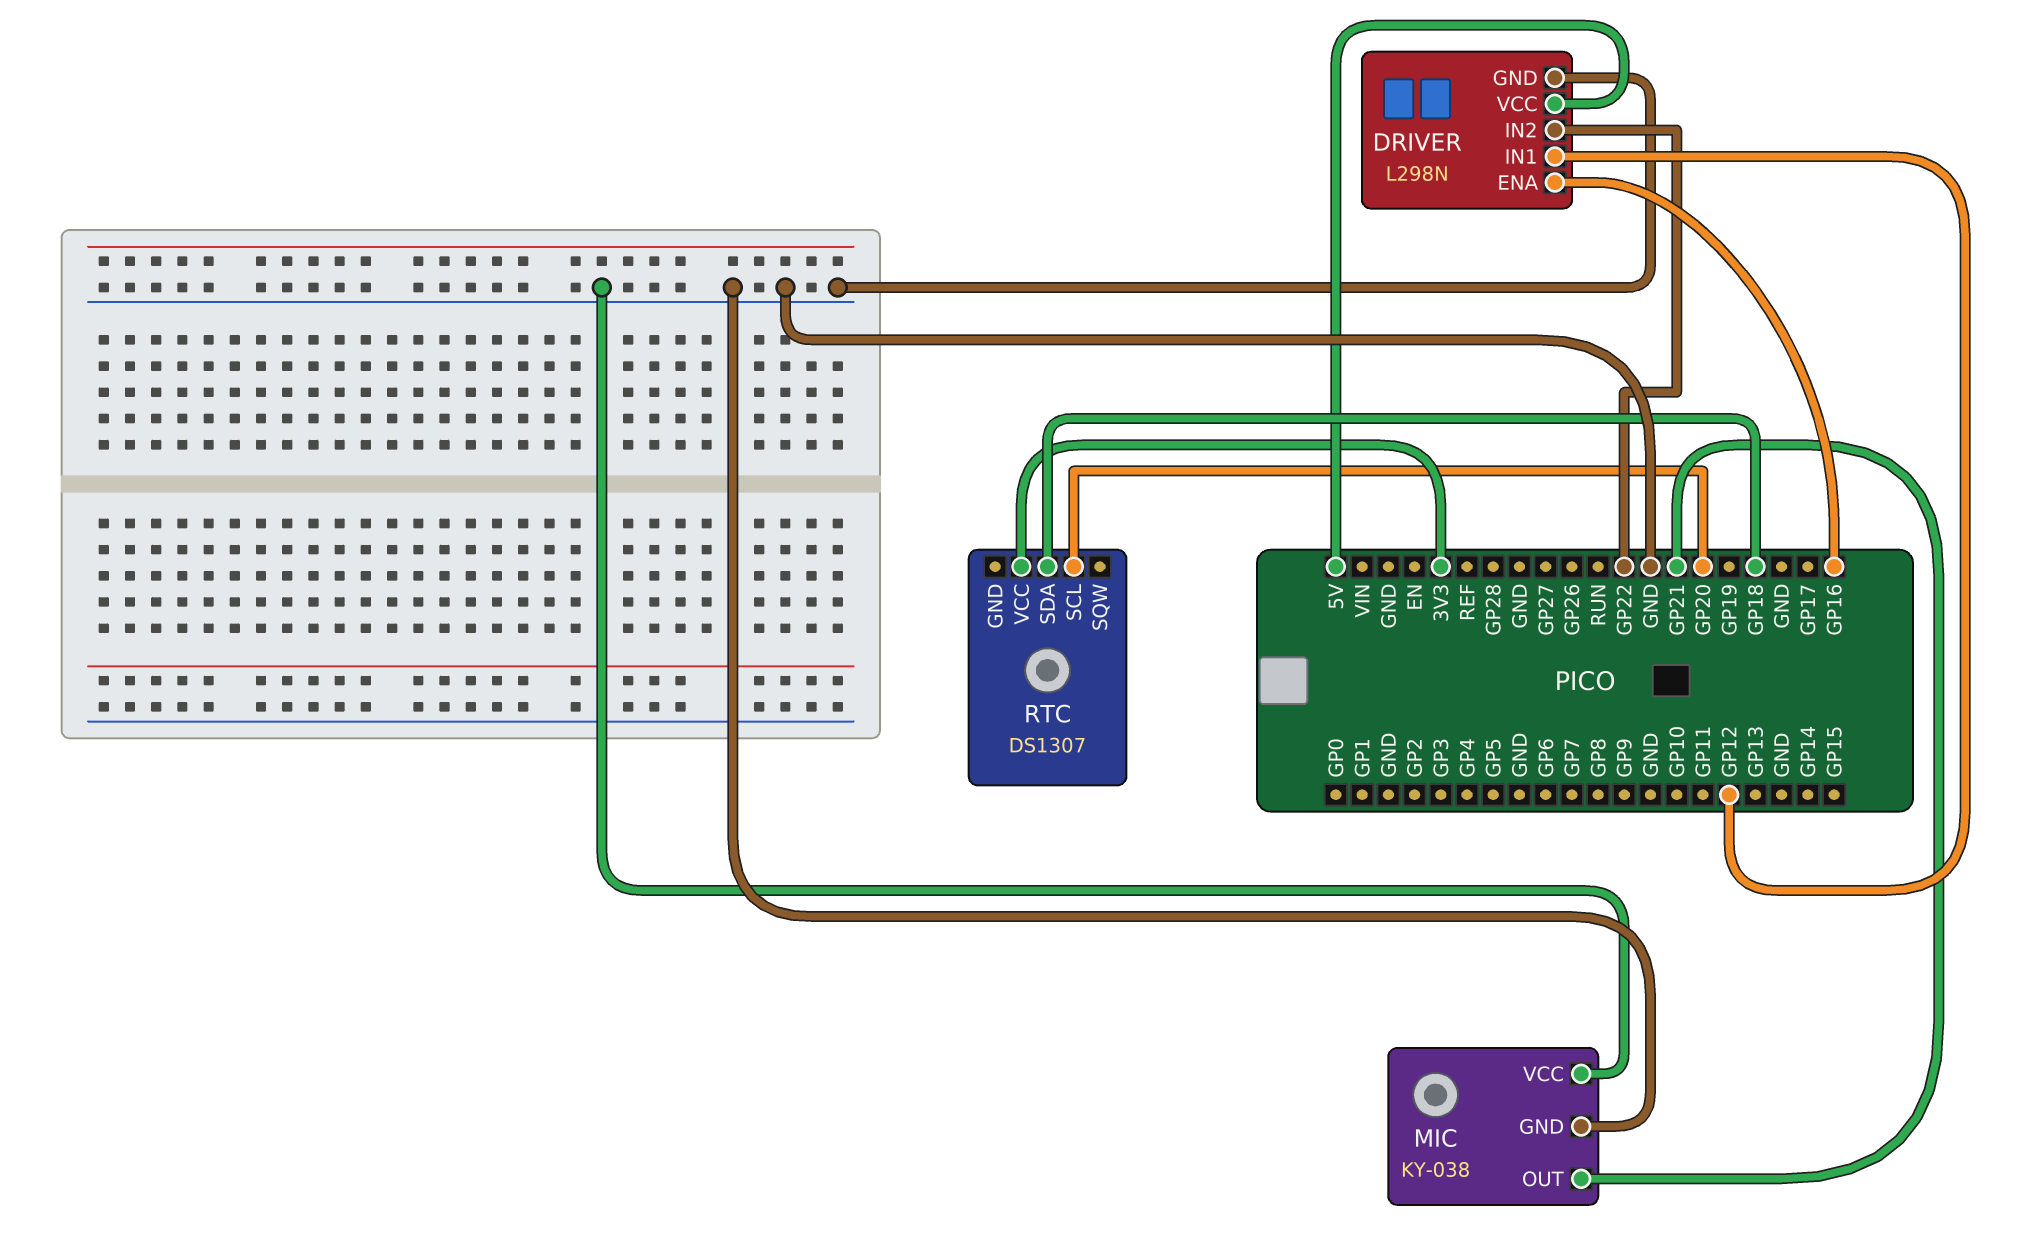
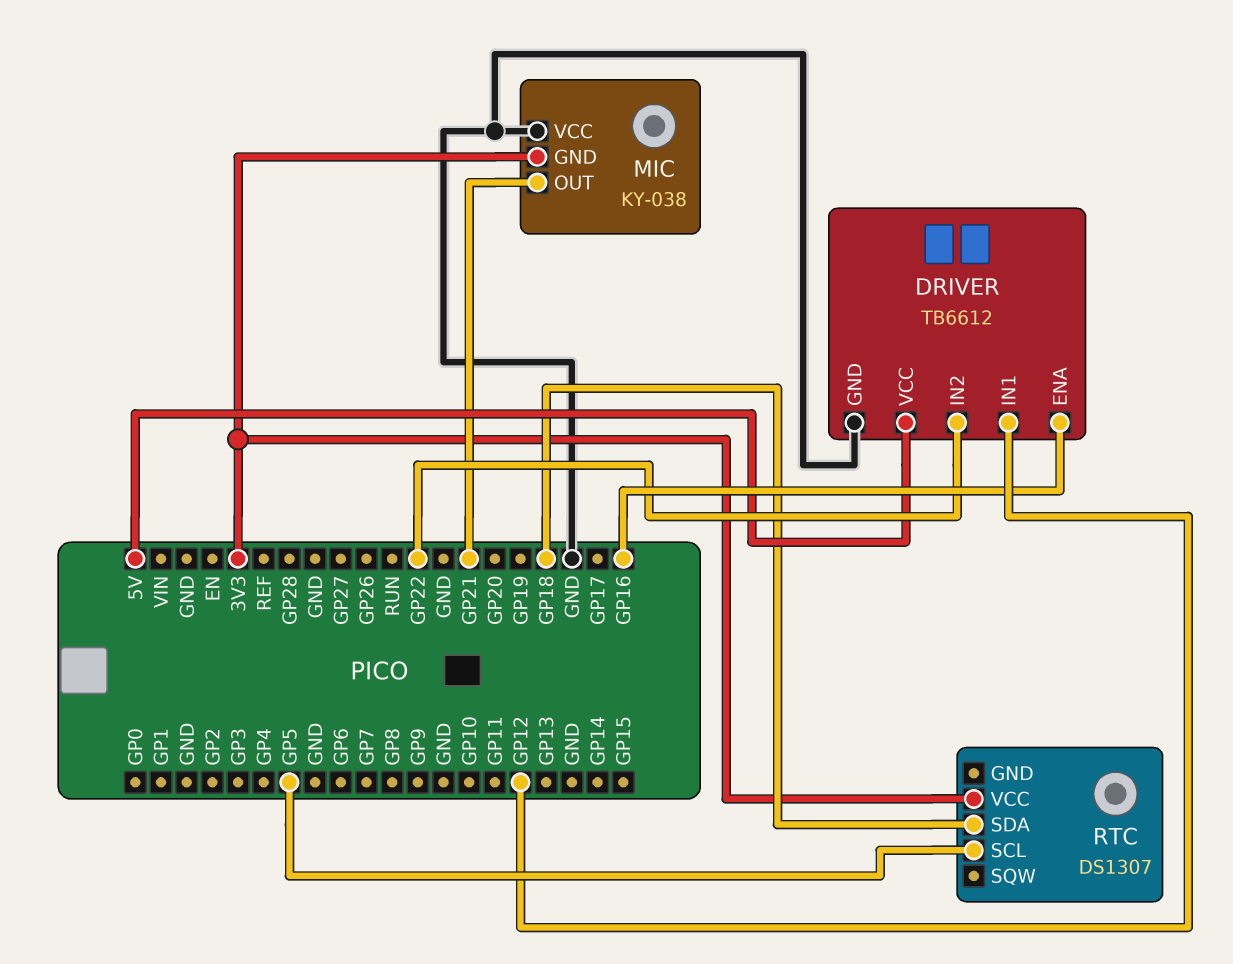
DRIVER: L298N -> TB6612
MIC pin GND: GND -> 3V3
RTC pin SCL: GP20 -> GP5

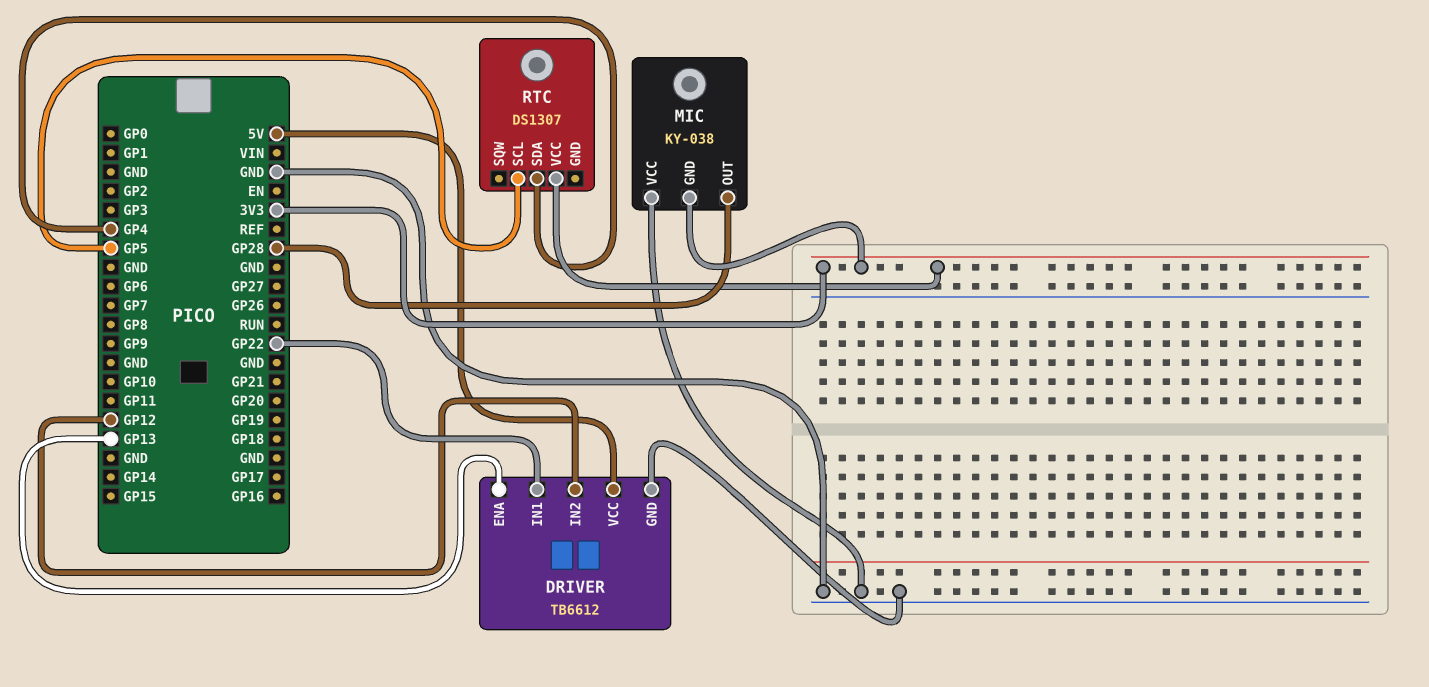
DRIVER pin ENA: GP16 -> GP13
DRIVER pin IN1: GP12 -> GP22
DRIVER pin IN2: GP22 -> GP12
MIC pin OUT: GP21 -> GP28
RTC pin SDA: GP18 -> GP4

